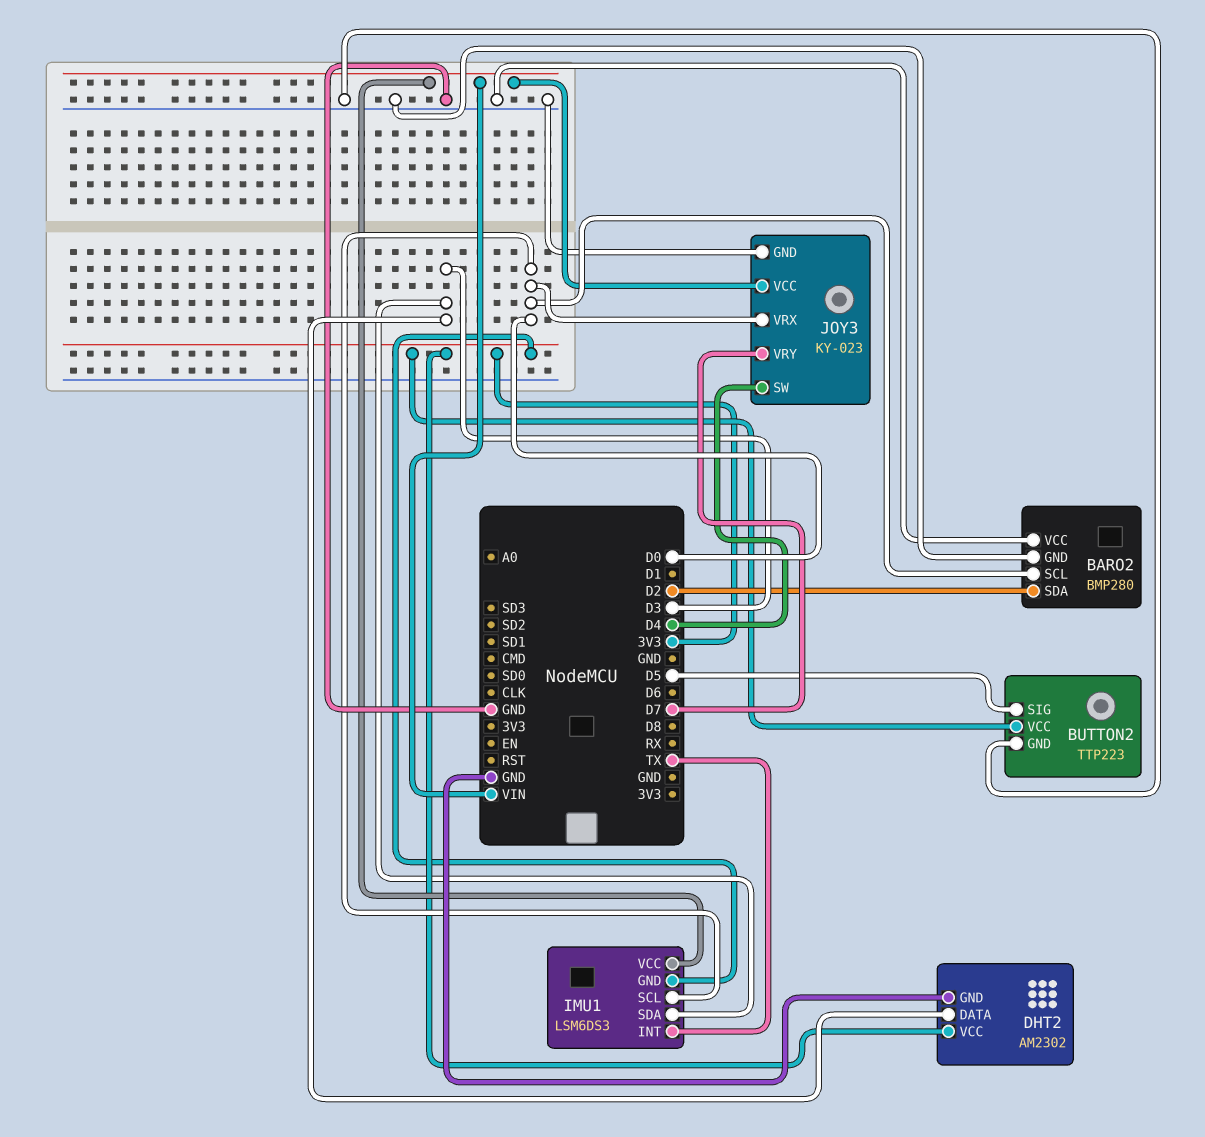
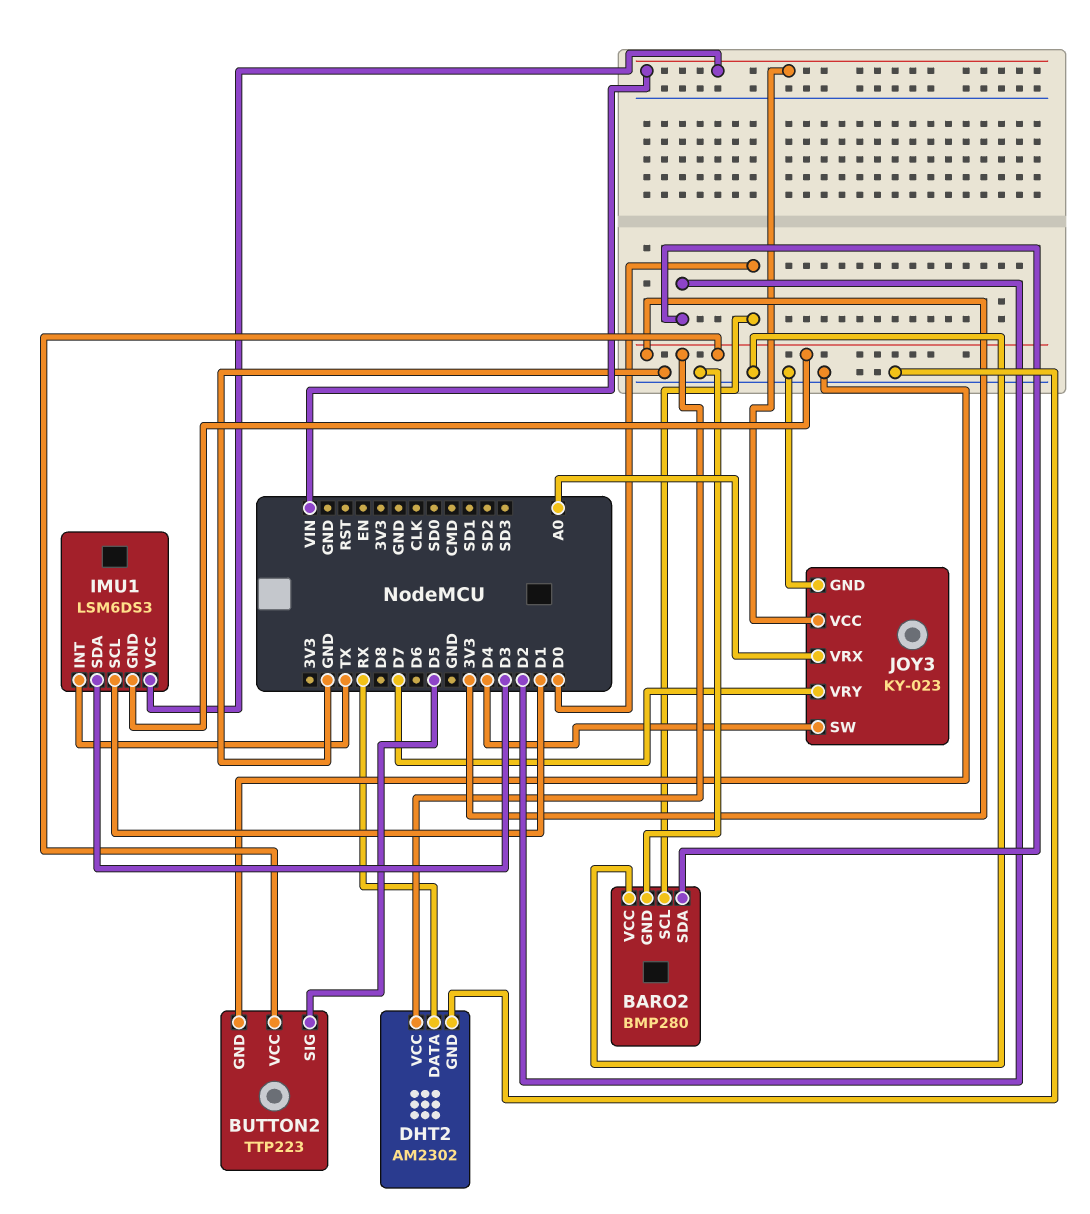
DHT2 pin DATA: D3 -> RX
IMU1 pin SCL: D0 -> D1
JOY3 pin VRX: D0 -> A0

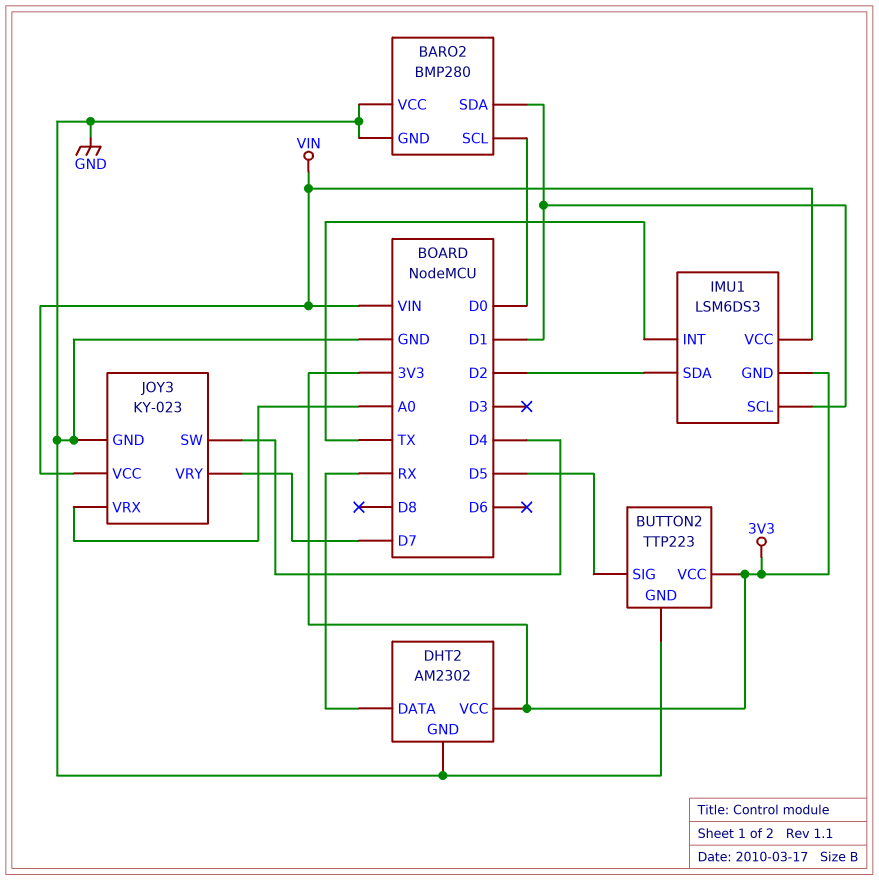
BARO2 pin SDA: D2 -> D1
IMU1 pin SDA: D3 -> D2

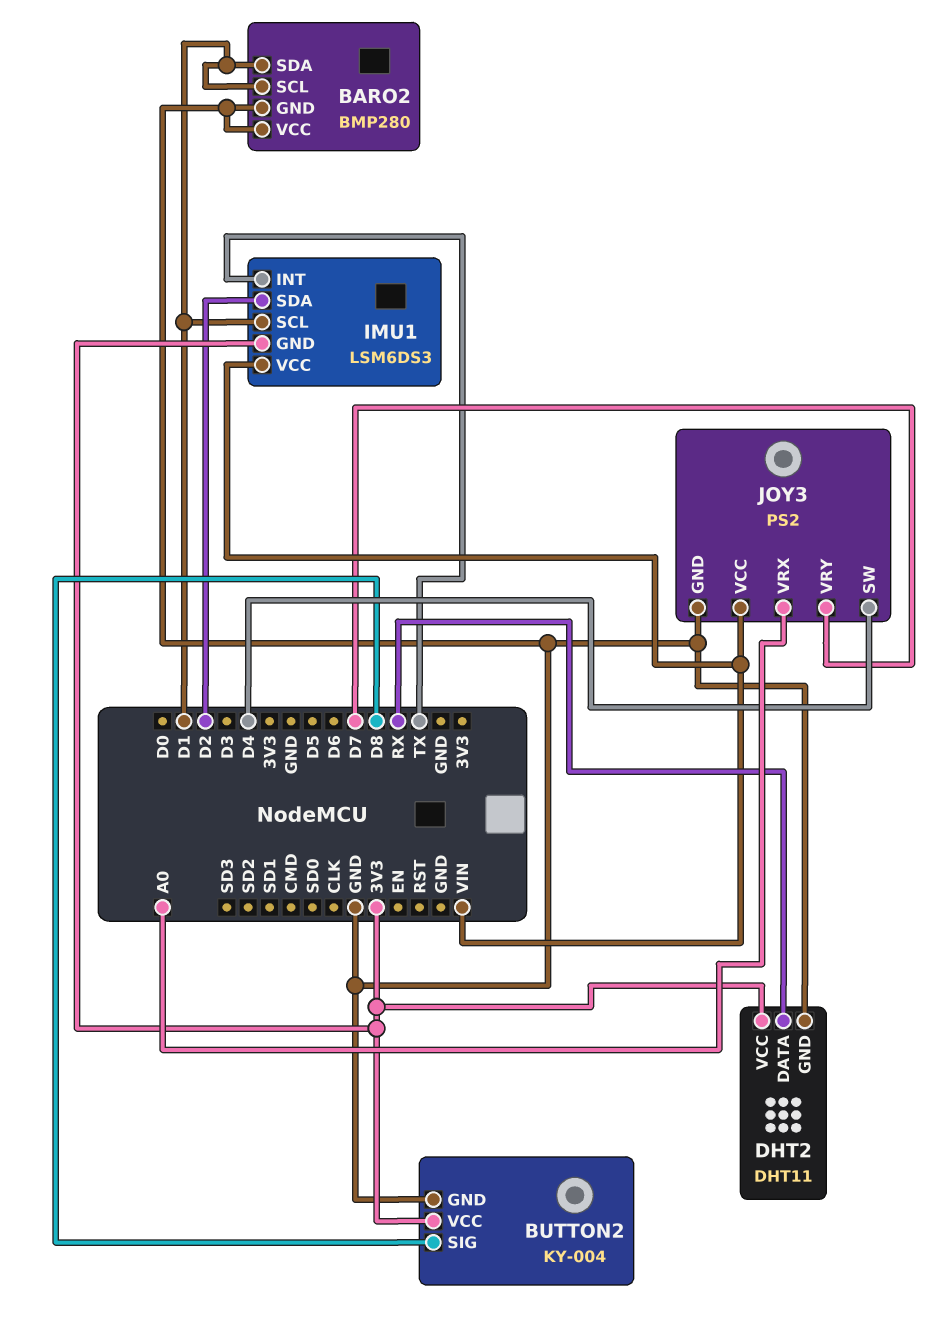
BARO2 pin SCL: D0 -> D1
BUTTON2: TTP223 -> KY-004
BUTTON2 pin SIG: D5 -> D8
DHT2: AM2302 -> DHT11
JOY3: KY-023 -> PS2

